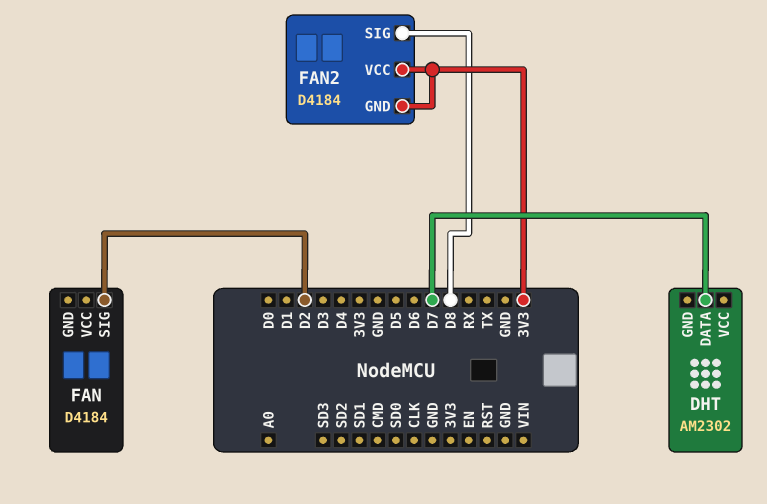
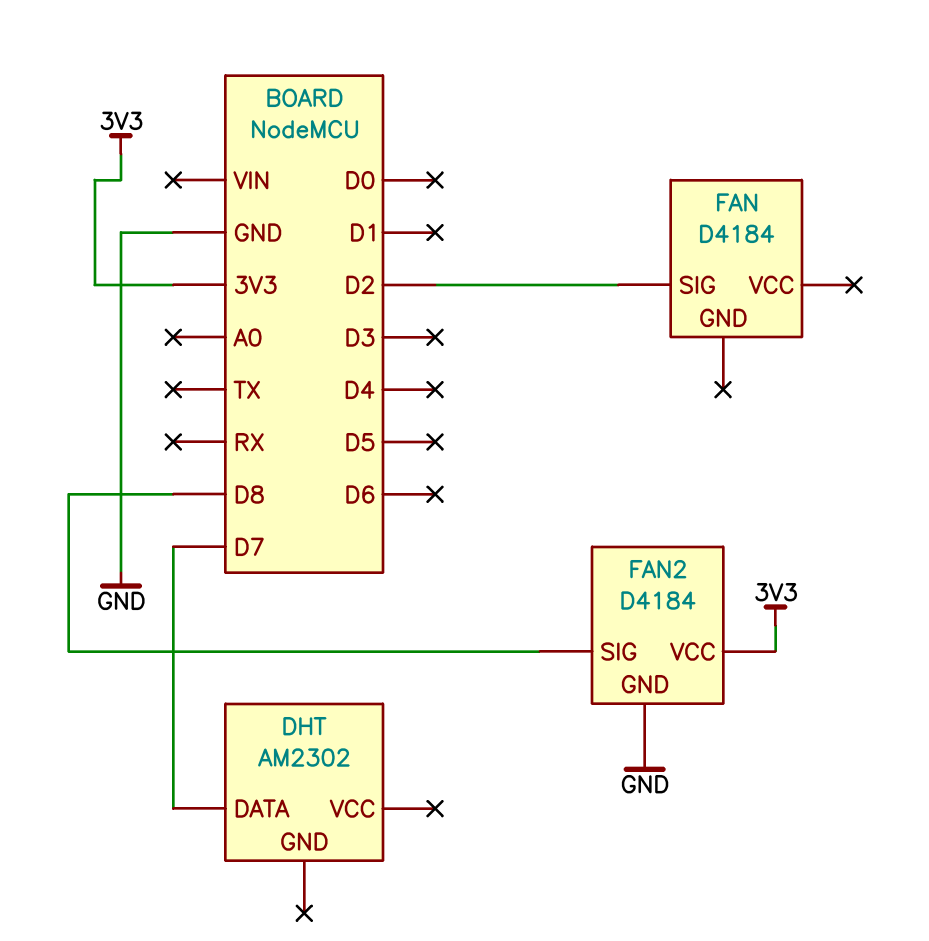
FAN2 pin GND: 3V3 -> GND

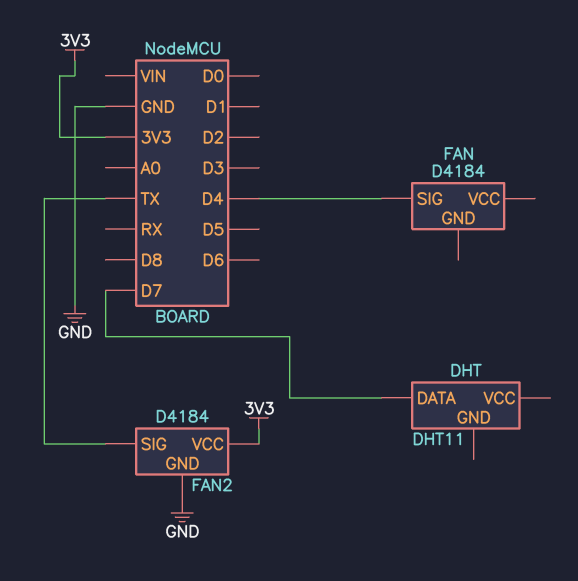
DHT: AM2302 -> DHT11
FAN pin SIG: D2 -> D4
FAN2 pin SIG: D8 -> TX

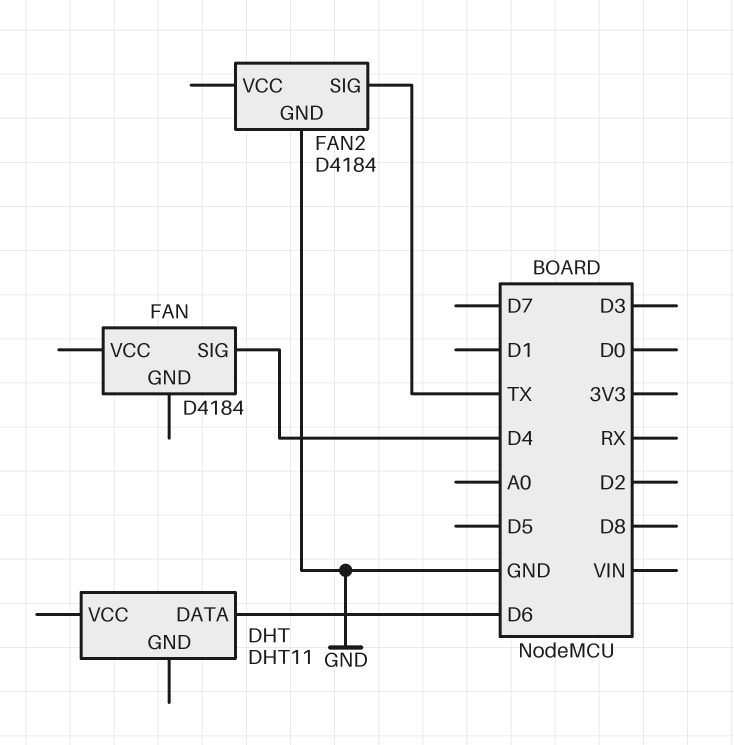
DHT pin DATA: D7 -> D6
FAN2 pin VCC: 3V3 -> none

